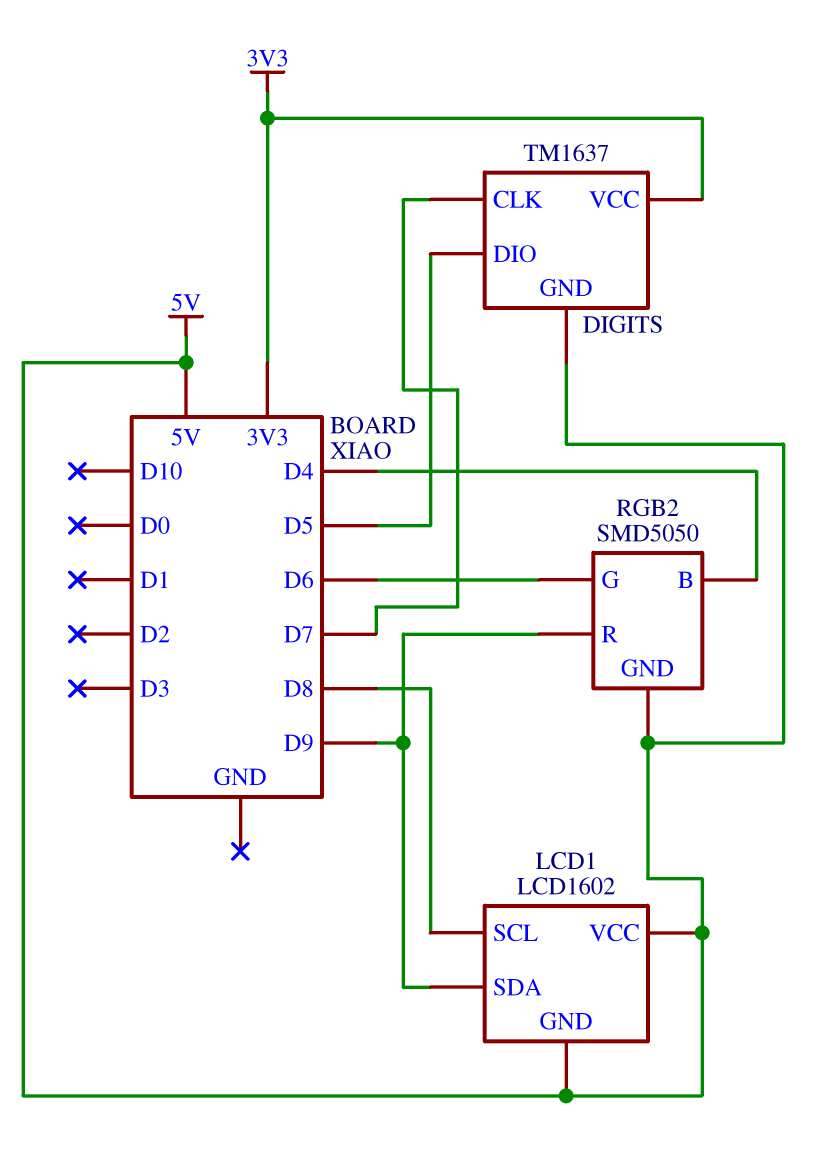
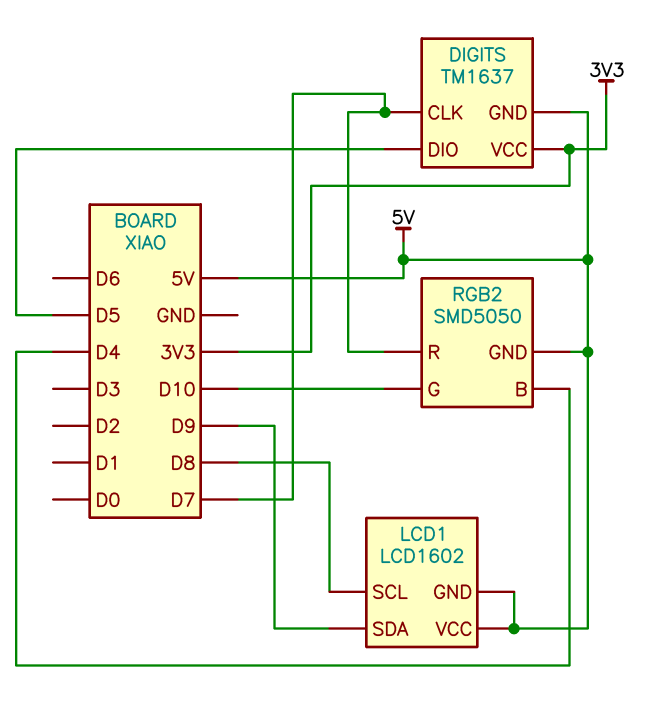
RGB2 pin G: D6 -> D10
RGB2 pin R: D9 -> D7

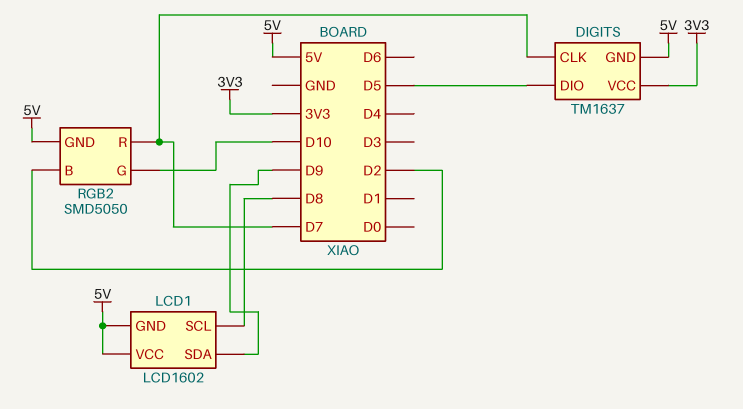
RGB2 pin B: D4 -> D2

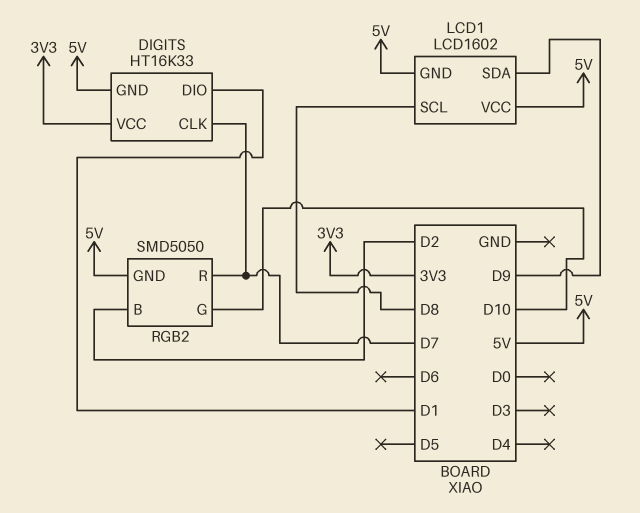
DIGITS: TM1637 -> HT16K33
DIGITS pin DIO: D5 -> D1

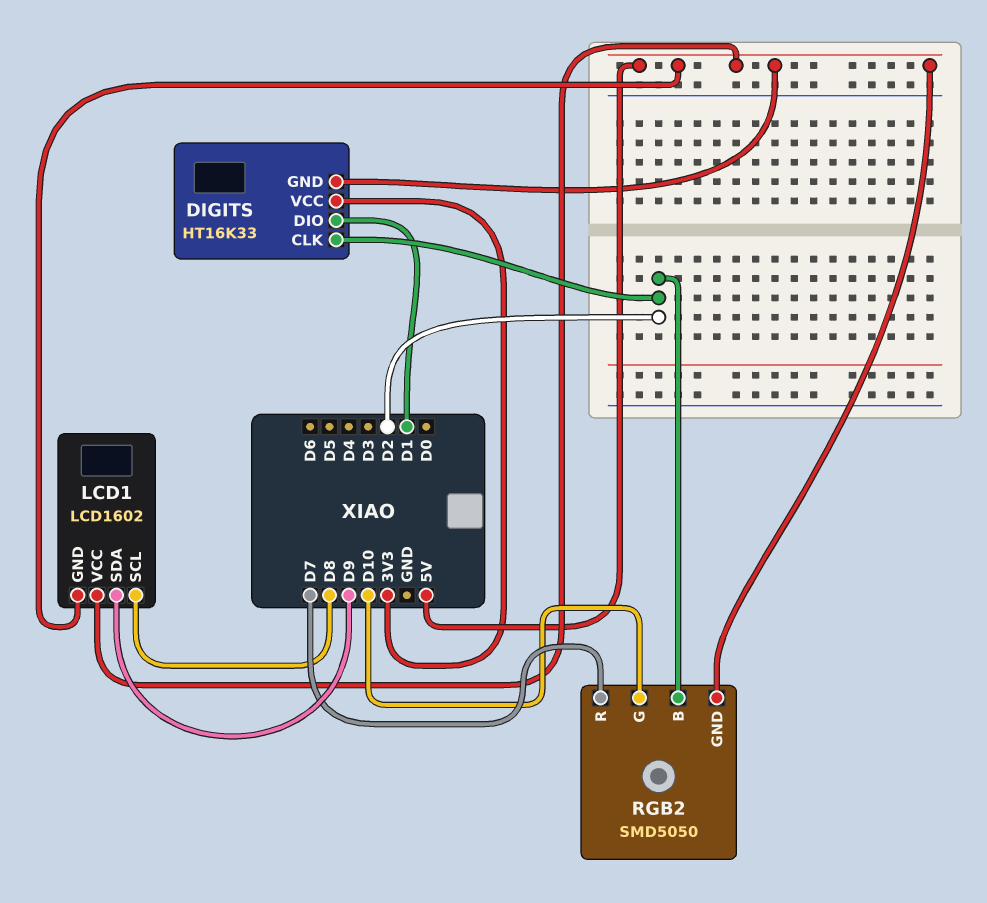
DIGITS pin CLK: D7 -> D2

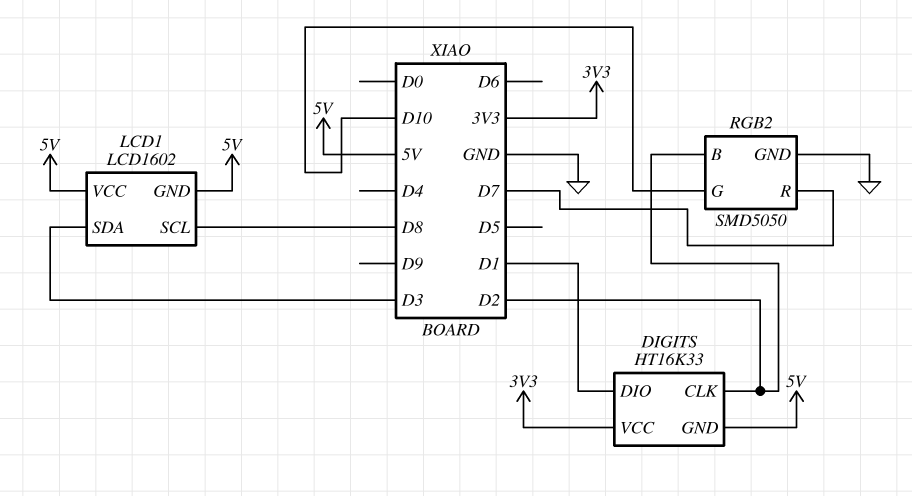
LCD1 pin SDA: D9 -> D3
RGB2 pin GND: 5V -> GND

